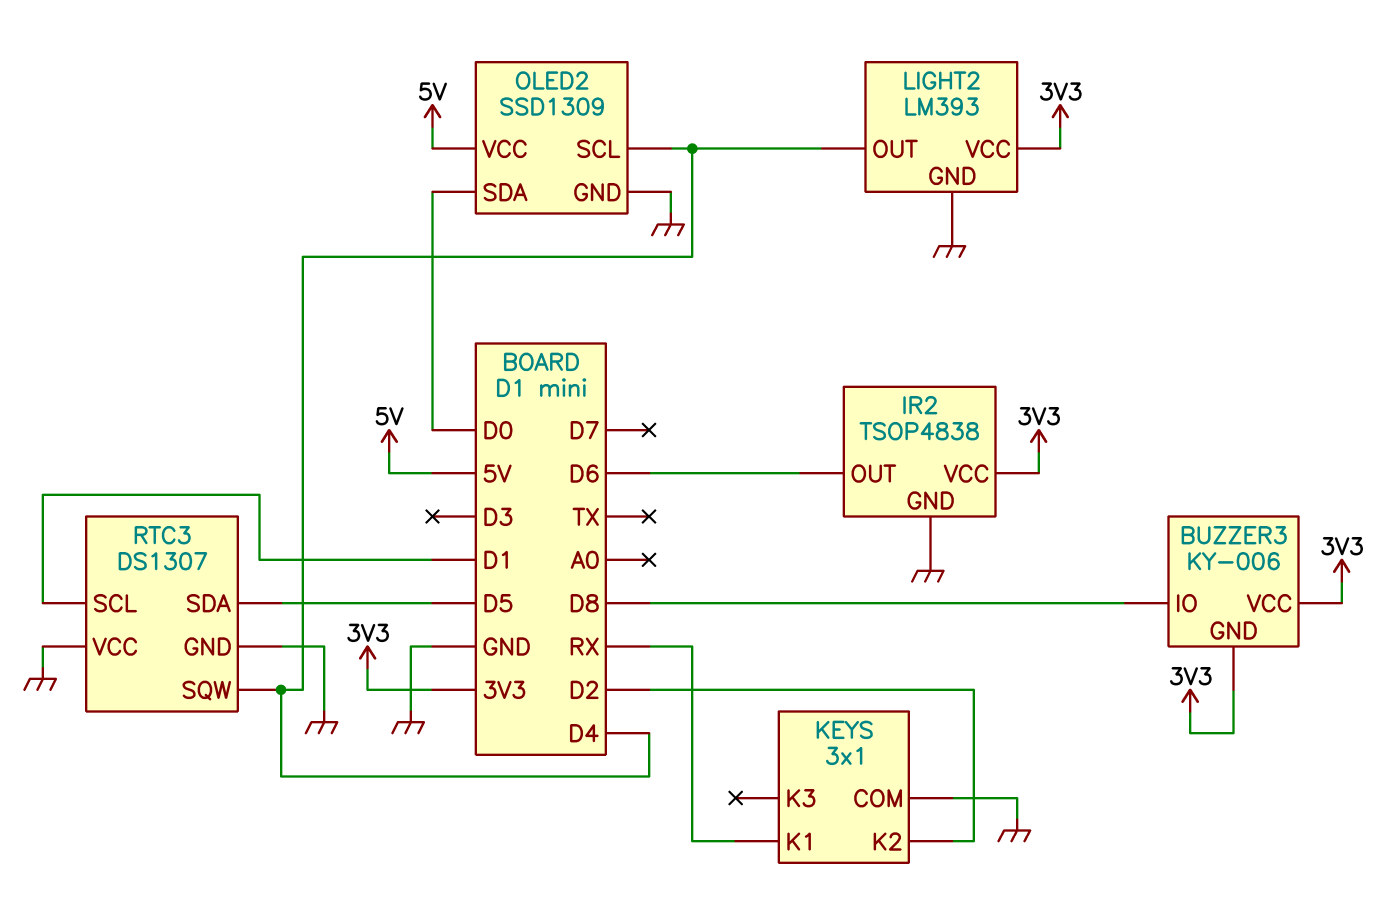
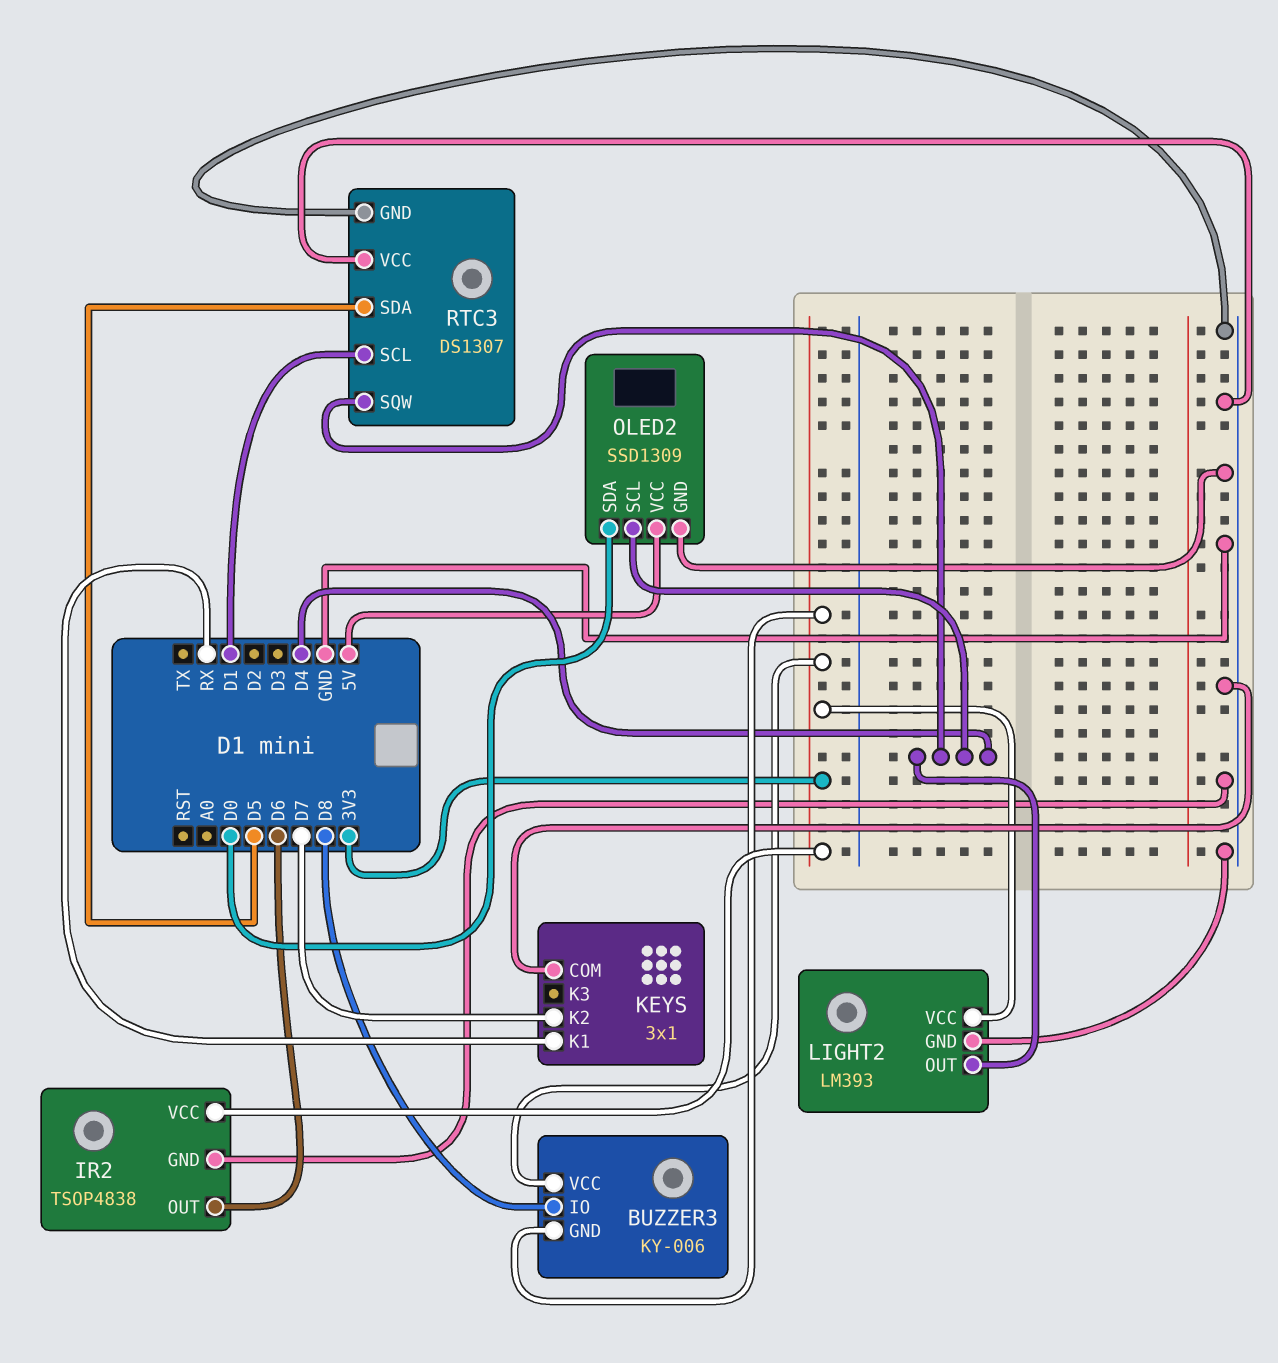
KEYS pin K2: D2 -> D7

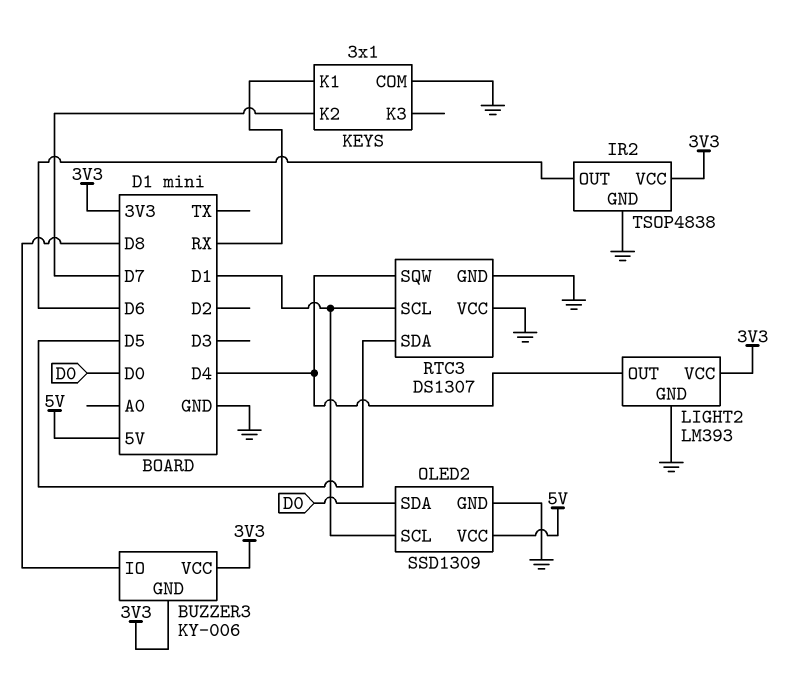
OLED2 pin SCL: D4 -> D1

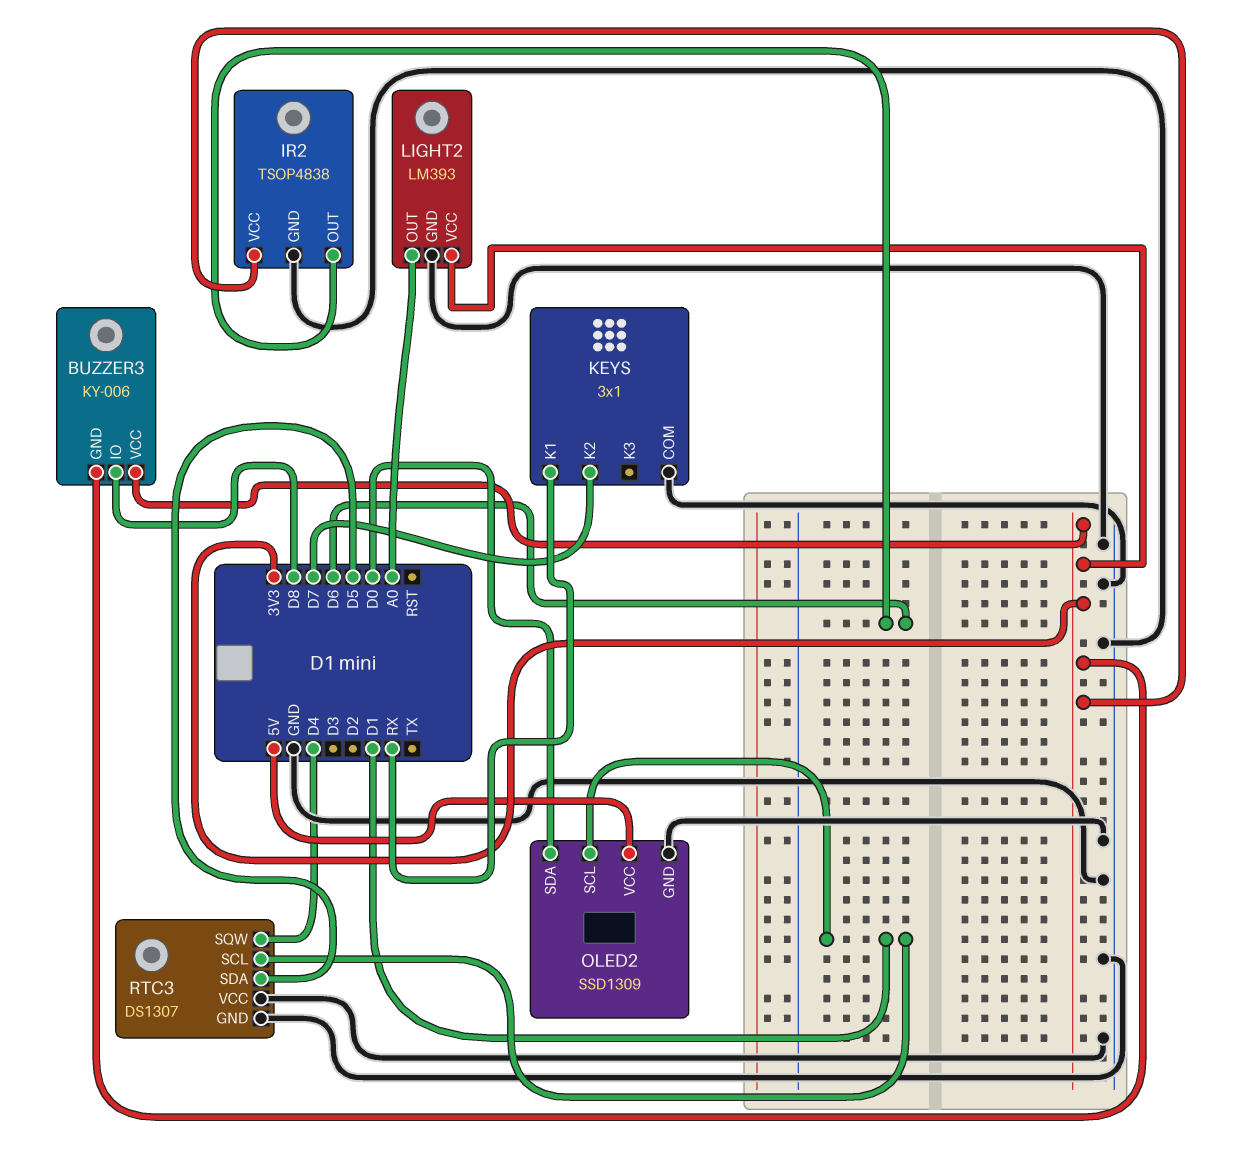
LIGHT2 pin OUT: D4 -> A0

